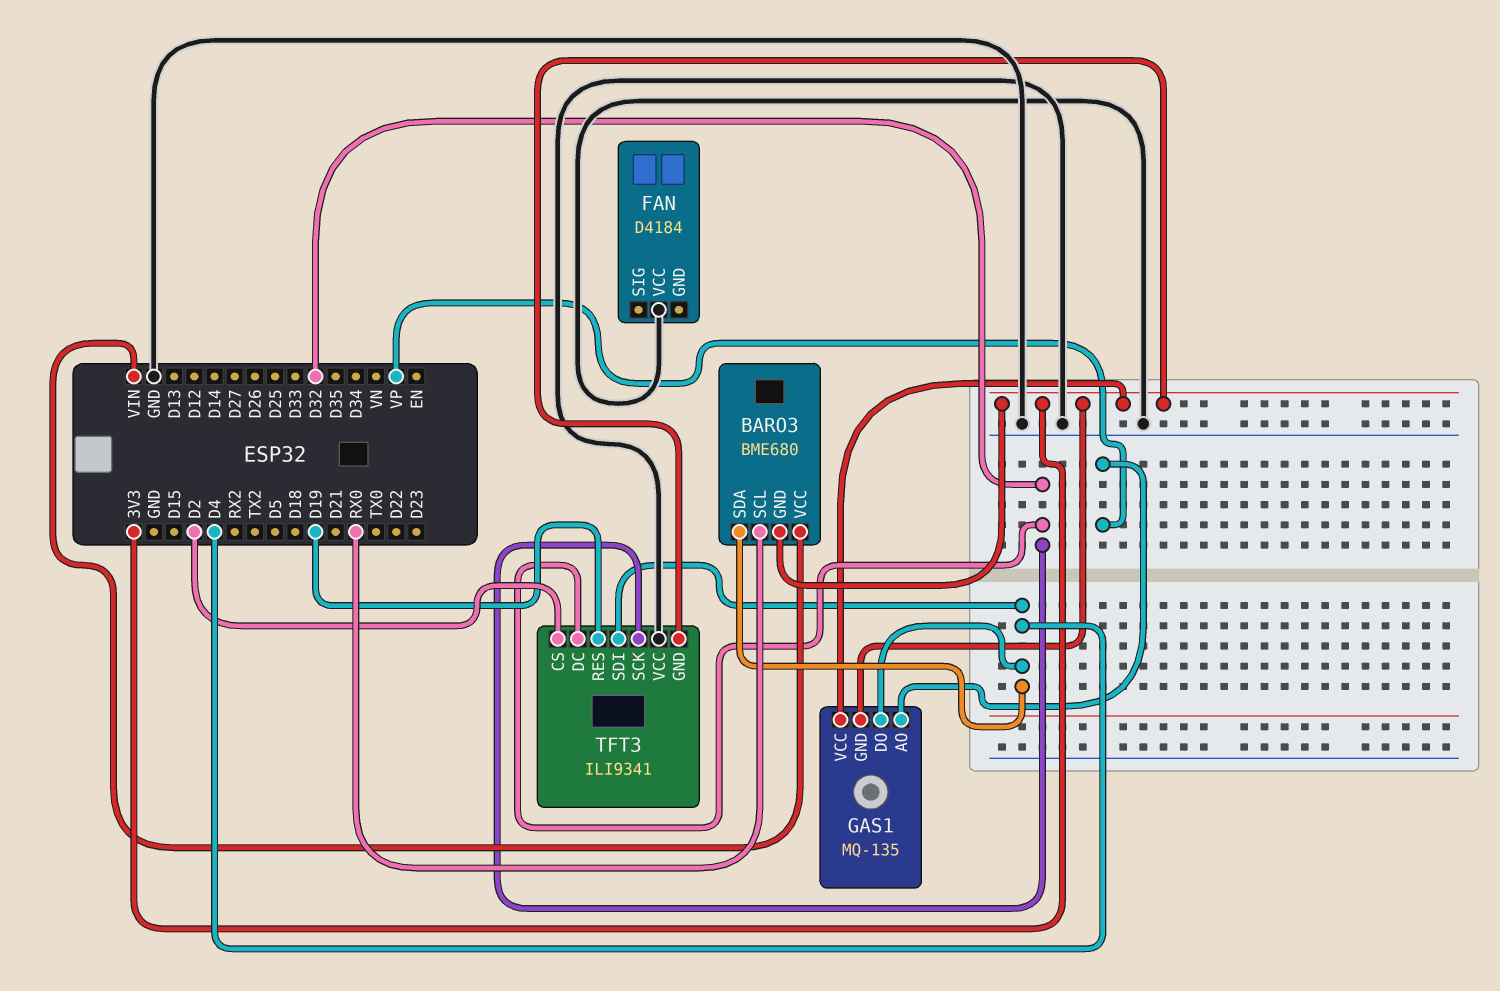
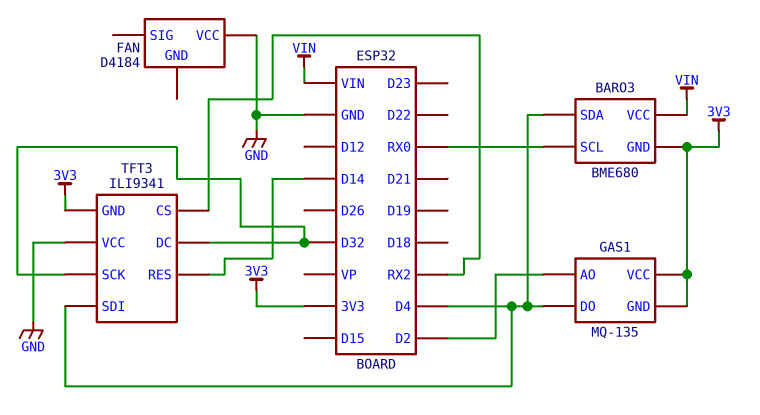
GAS1 pin AO: VP -> D2
TFT3 pin CS: D2 -> RX2
TFT3 pin RES: D19 -> D14

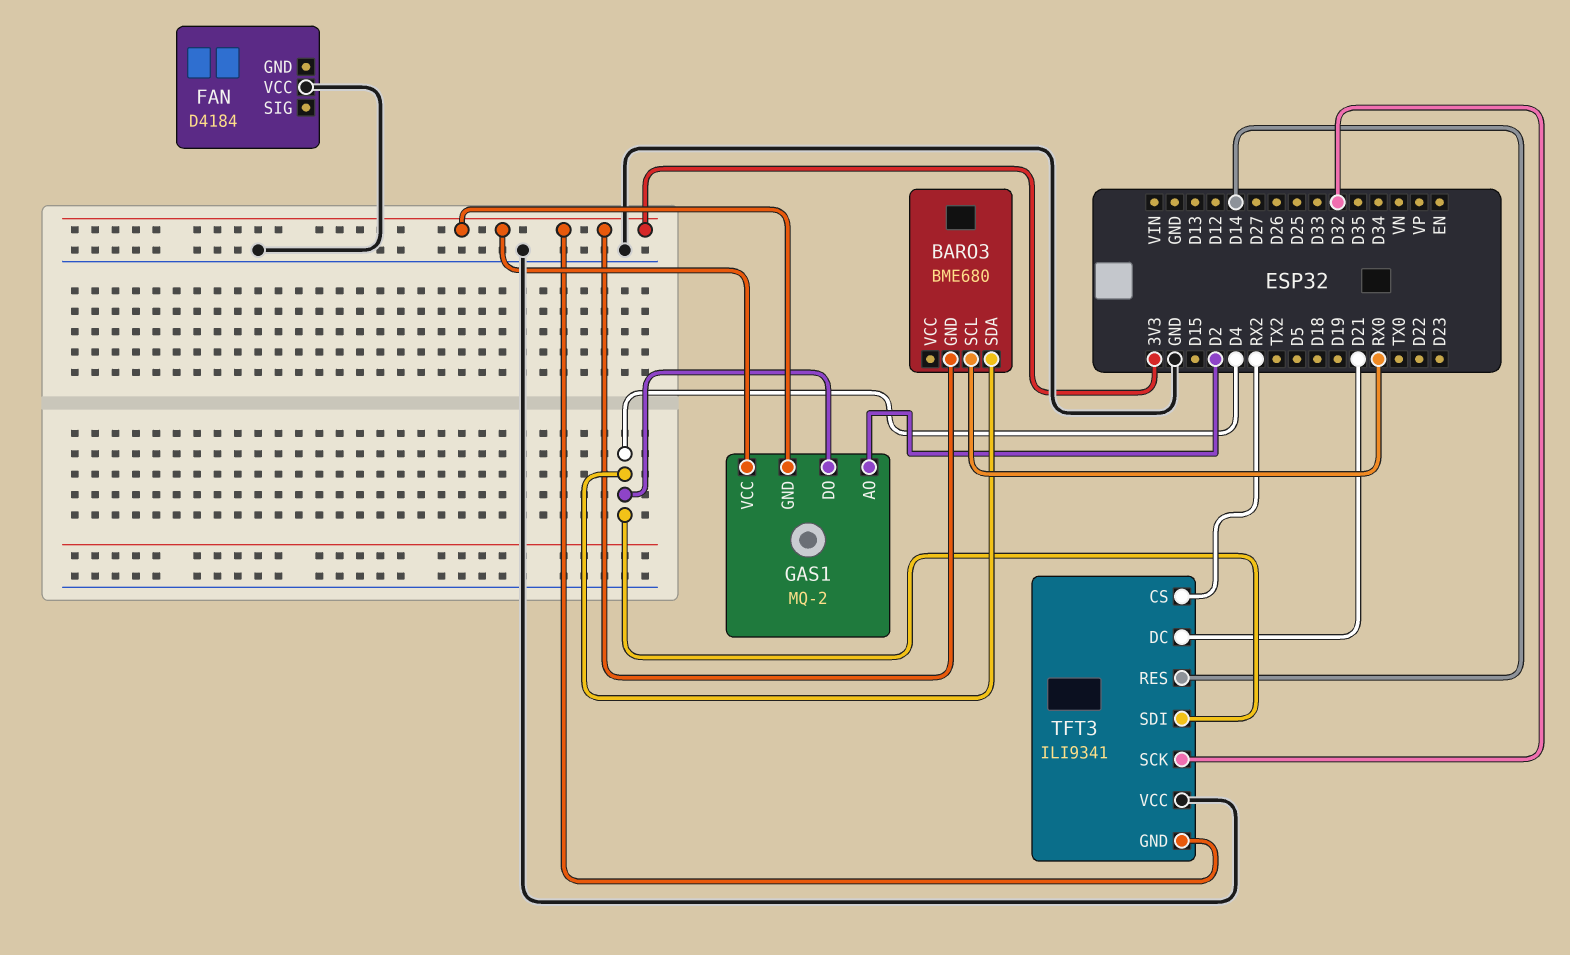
BARO3 pin VCC: VIN -> none
GAS1: MQ-135 -> MQ-2
TFT3 pin DC: D32 -> D21

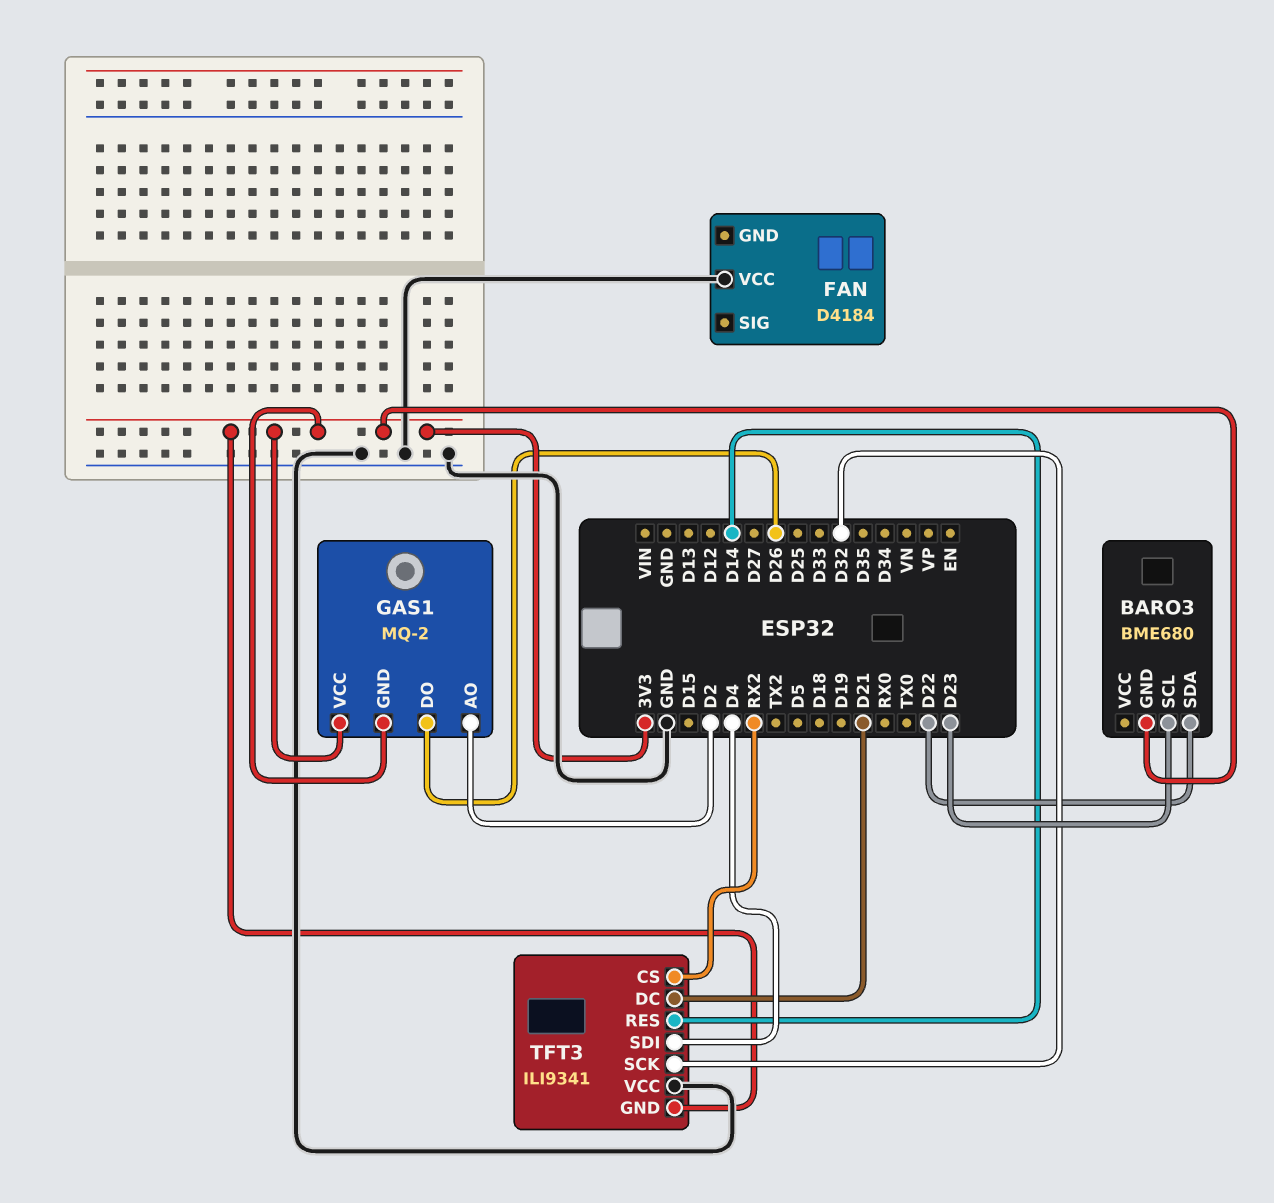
BARO3 pin SCL: RX0 -> D23
BARO3 pin SDA: D4 -> D22
GAS1 pin DO: D4 -> D26

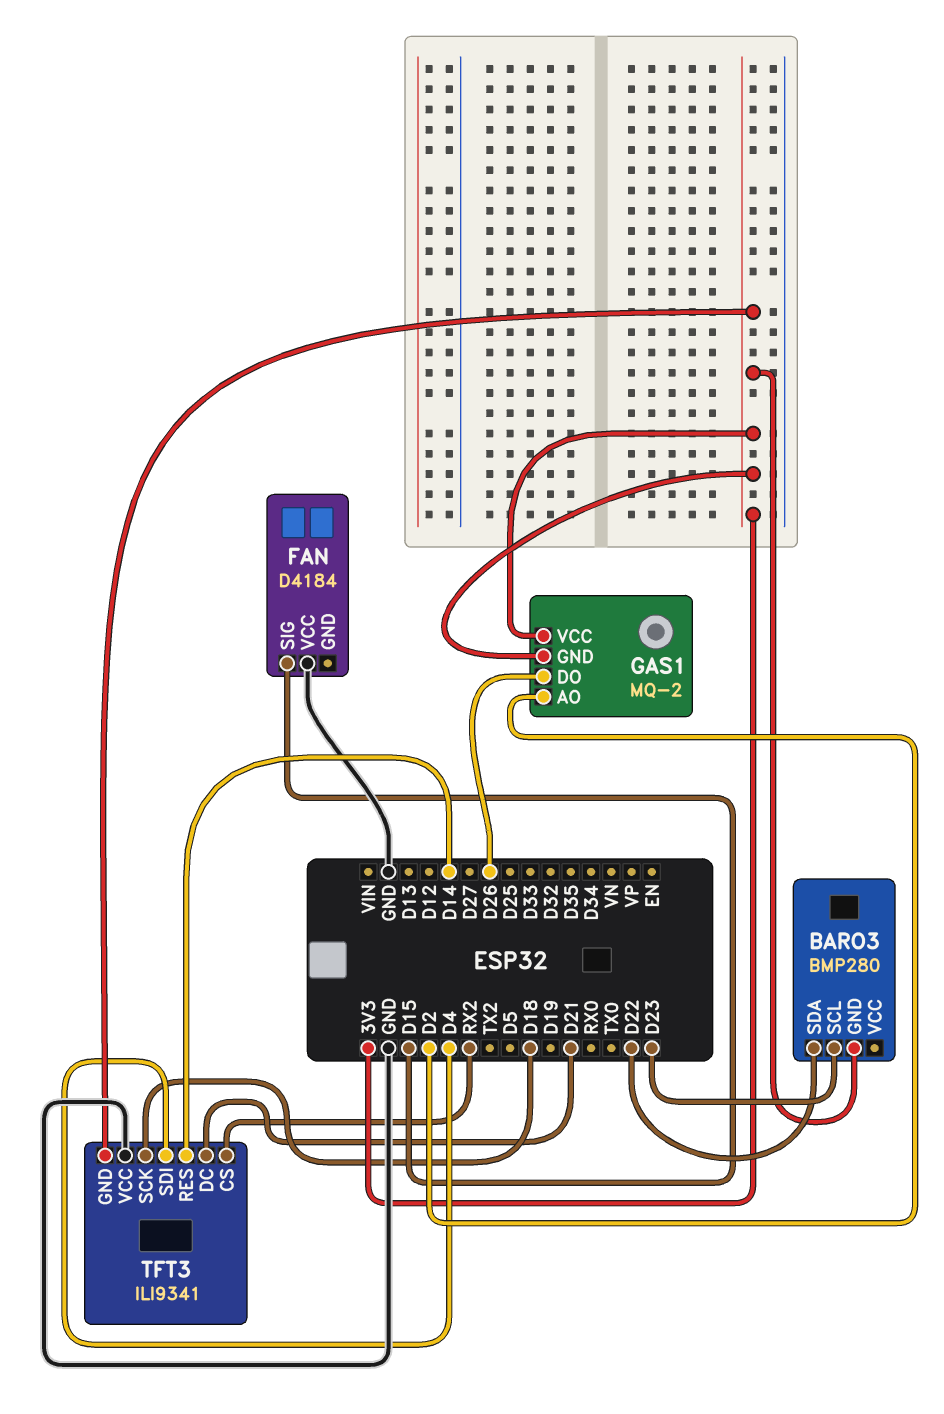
BARO3: BME680 -> BMP280
FAN pin SIG: none -> D15
TFT3 pin SCK: D32 -> D18

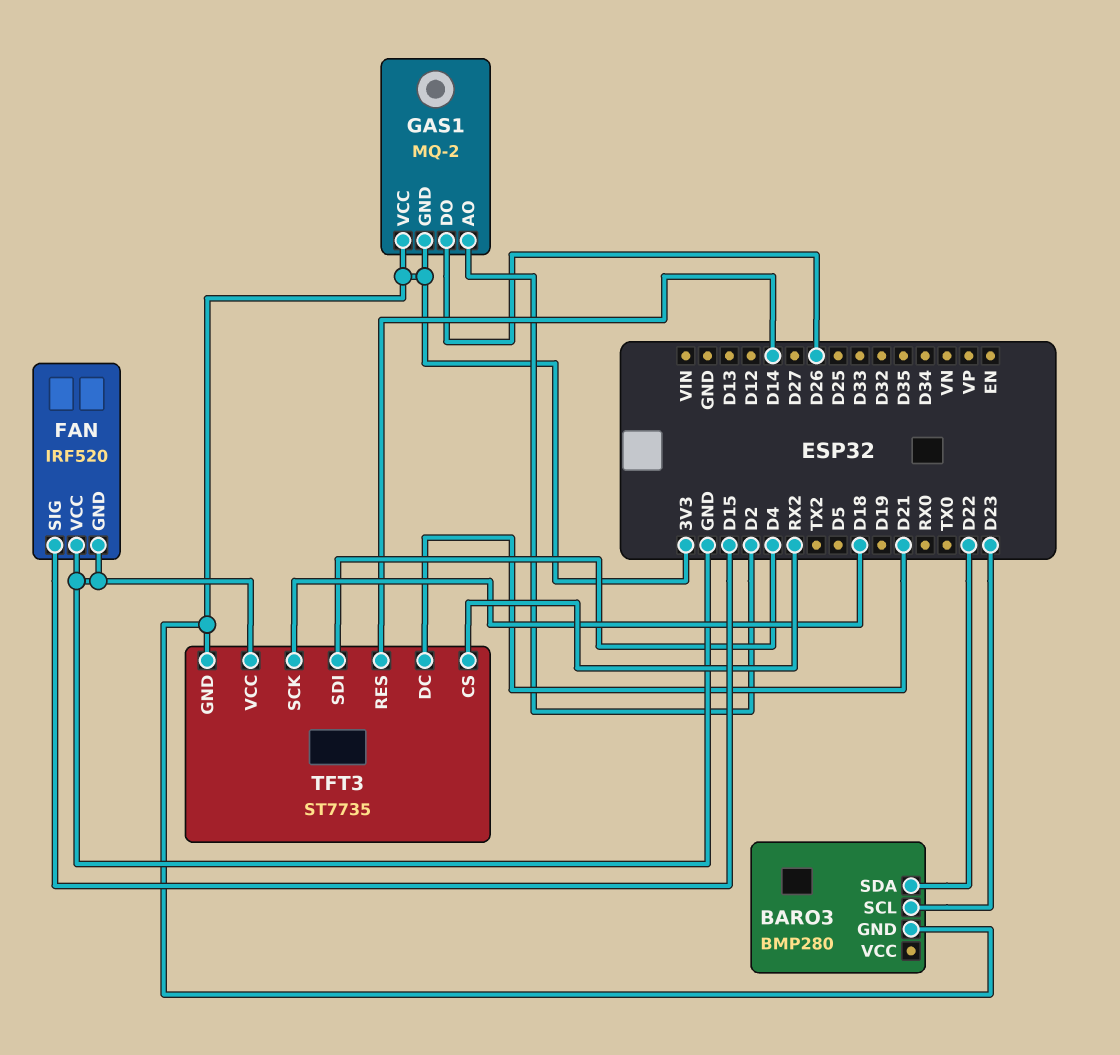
FAN: D4184 -> IRF520
FAN pin GND: none -> GND
TFT3: ILI9341 -> ST7735

